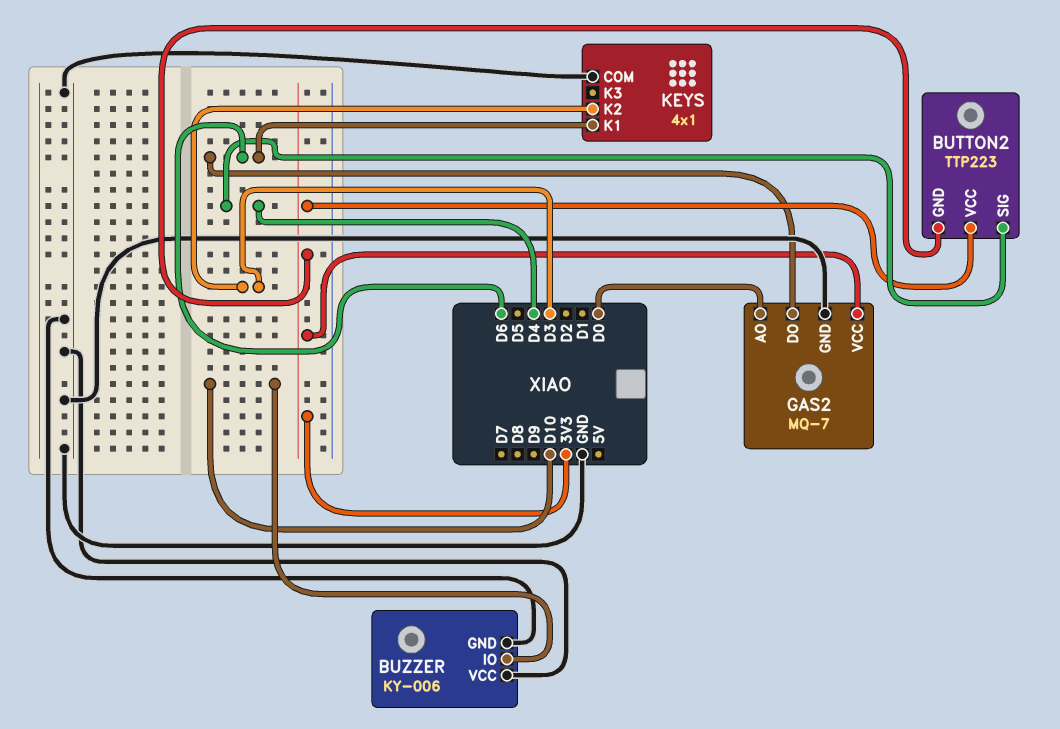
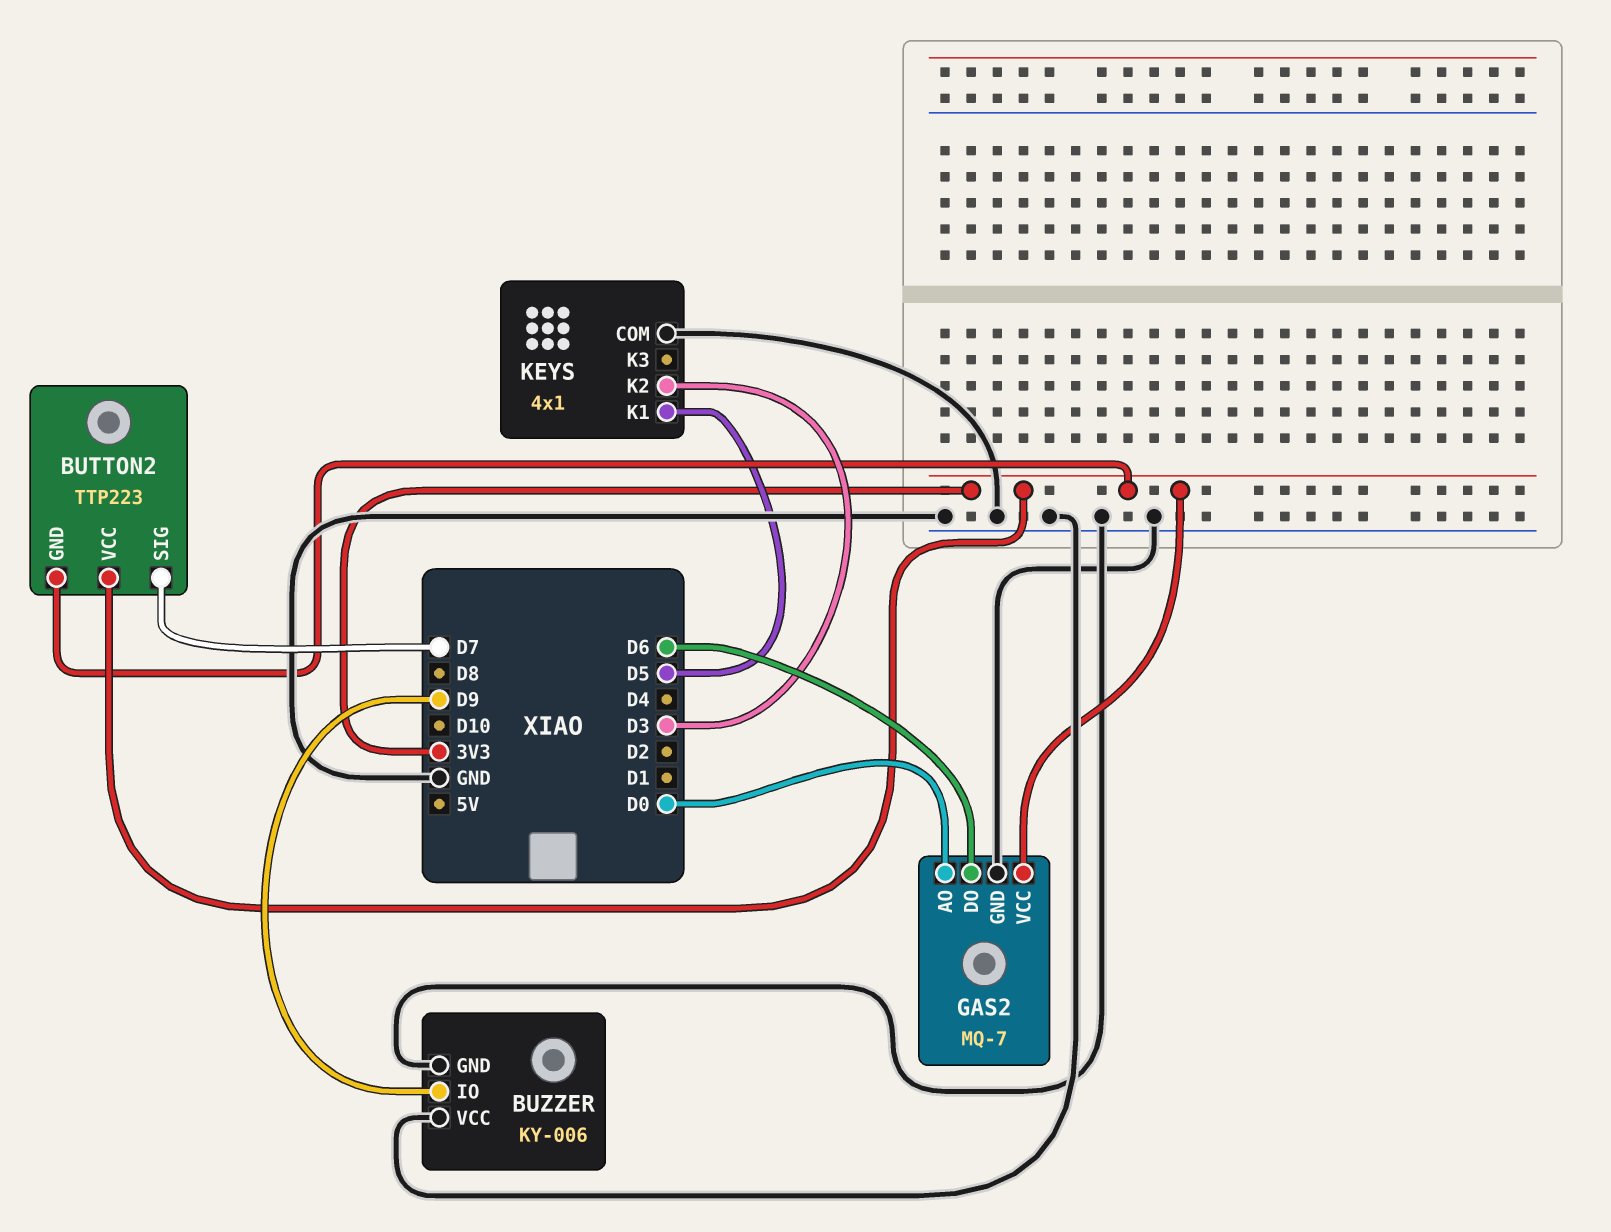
BUTTON2 pin SIG: D4 -> D7
BUZZER pin IO: D10 -> D9
KEYS pin K1: D6 -> D5

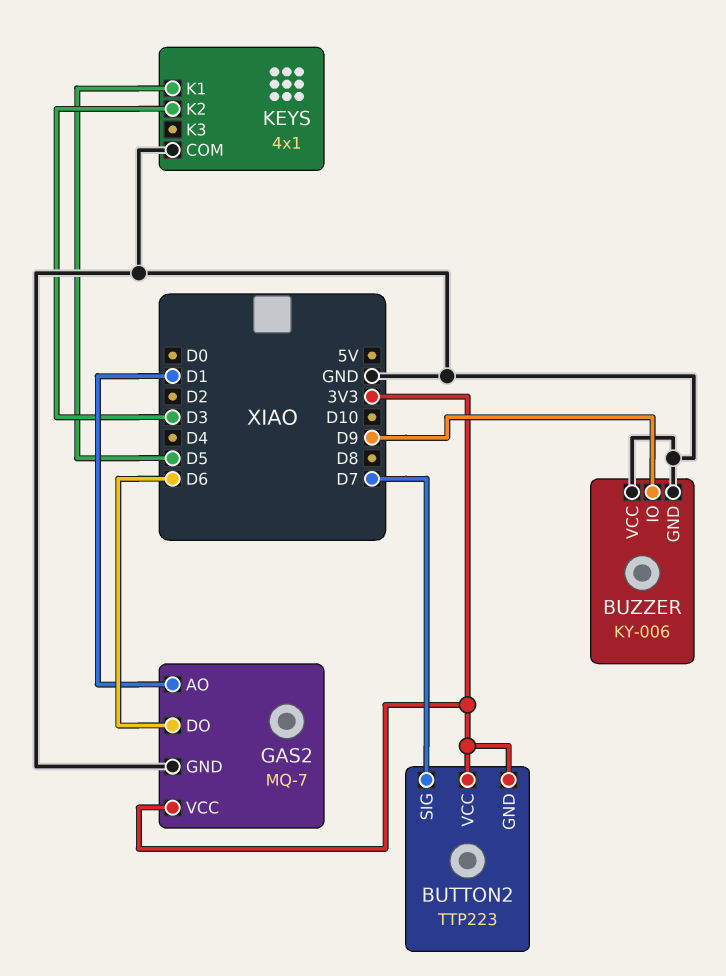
GAS2 pin AO: D0 -> D1

